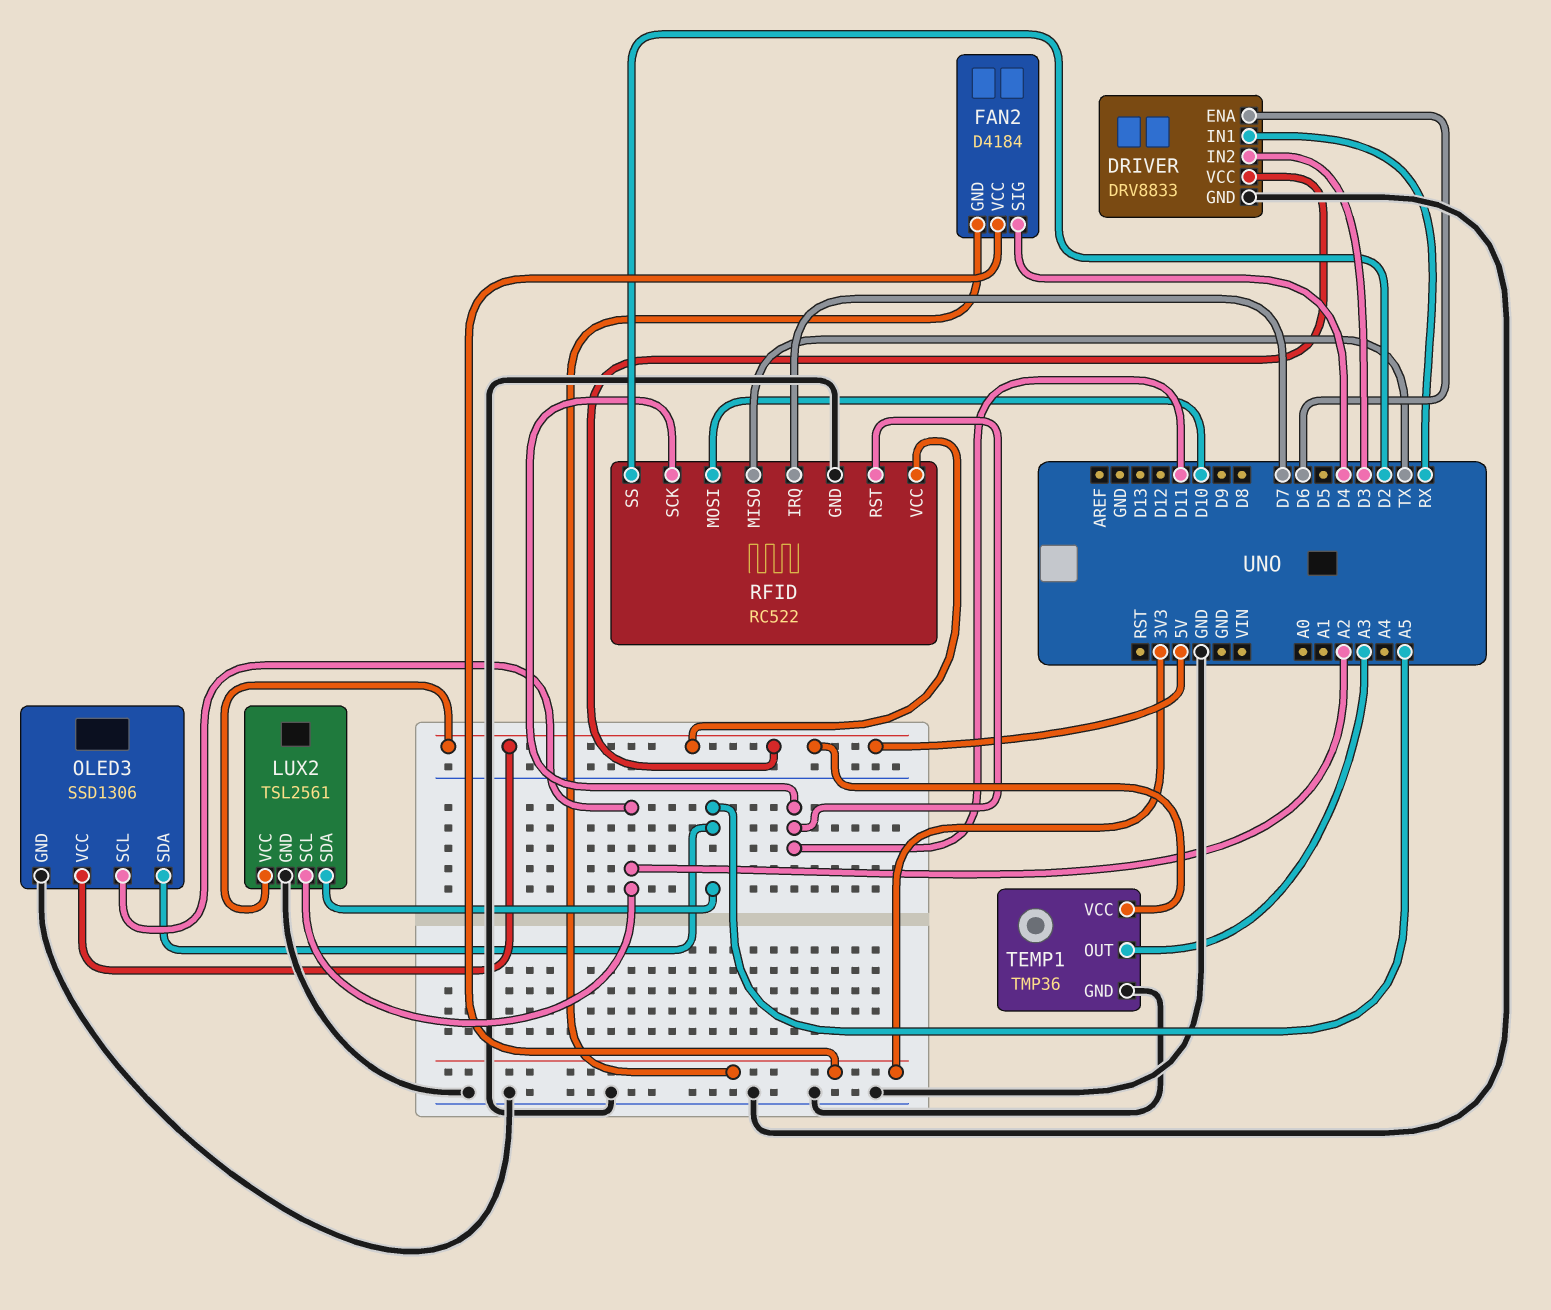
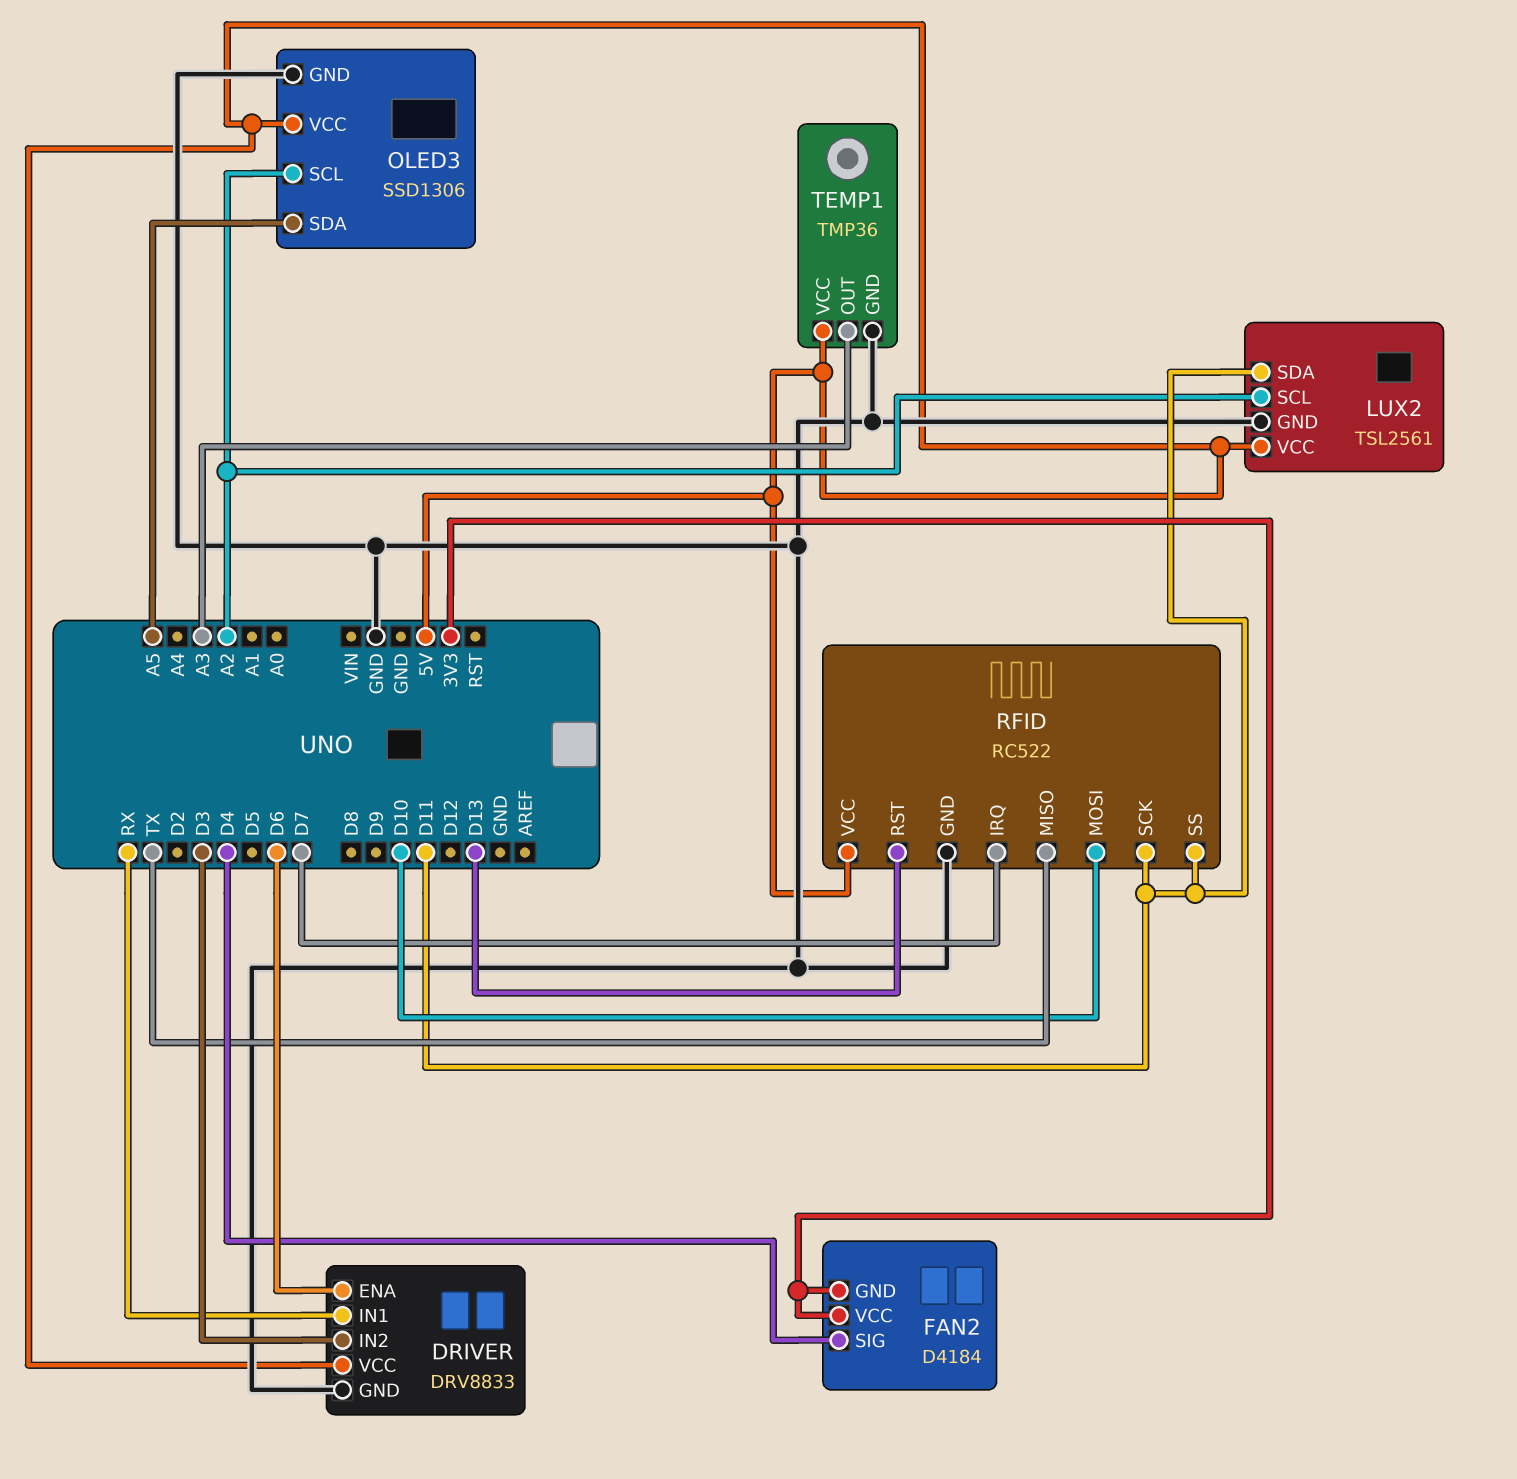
LUX2 pin SDA: A5 -> D11
RFID pin RST: D11 -> D13
RFID pin SS: D2 -> D11

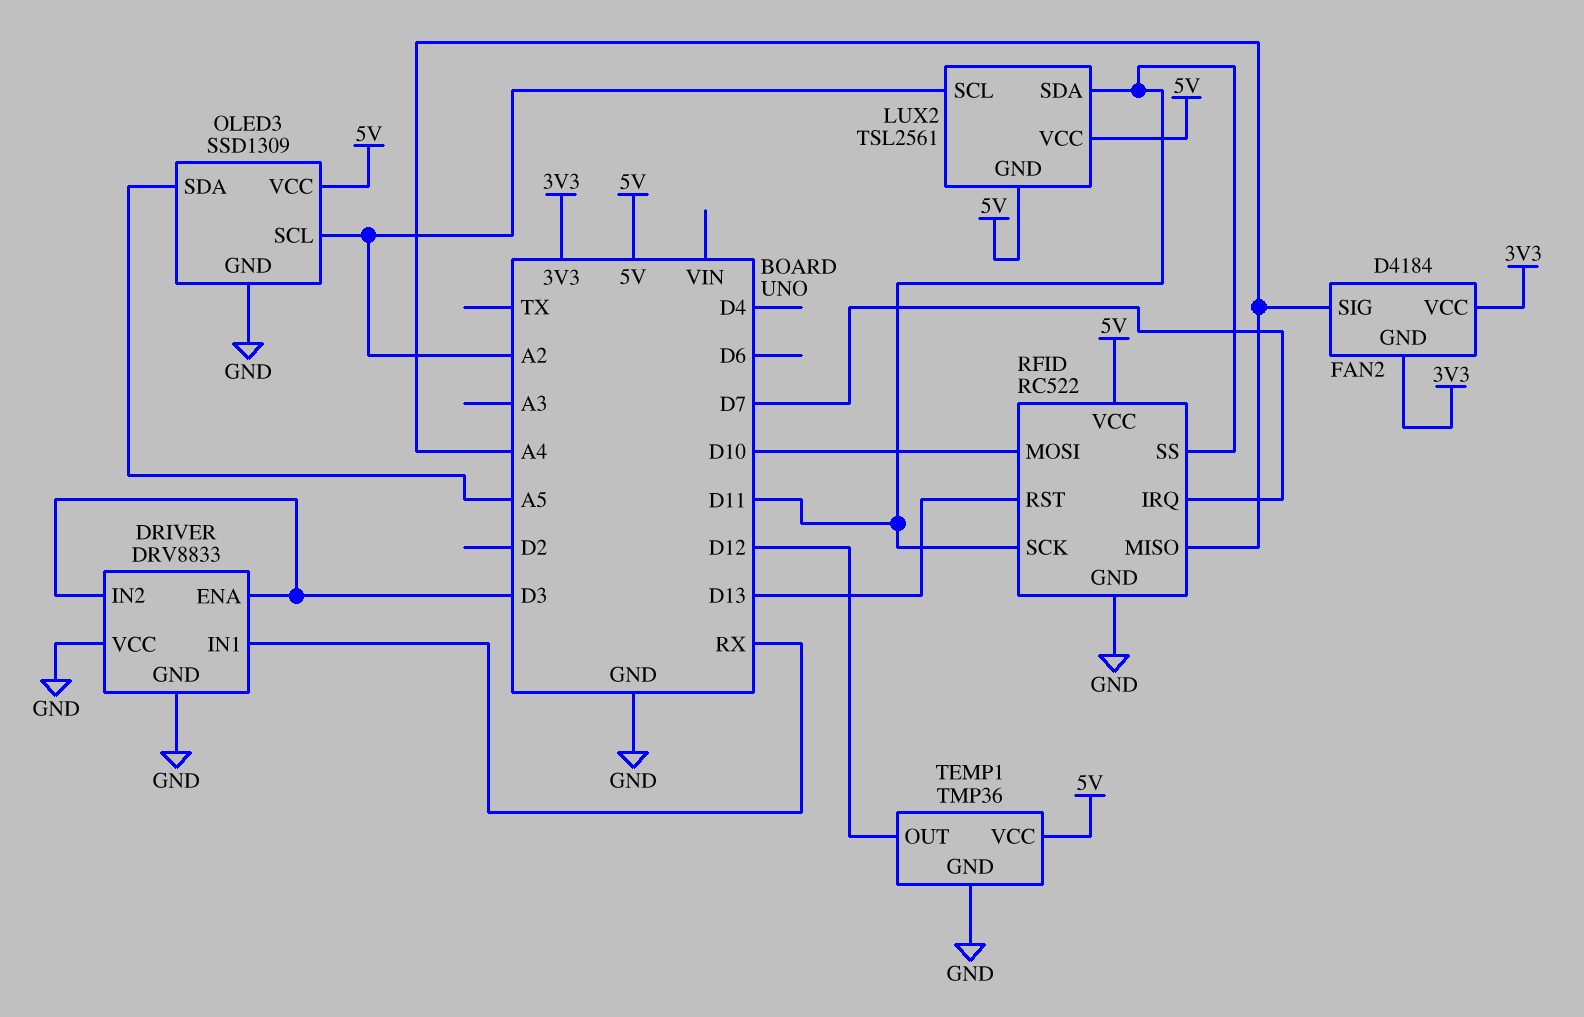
DRIVER pin ENA: D6 -> D3
DRIVER pin VCC: 5V -> GND
FAN2 pin SIG: D4 -> A4
LUX2 pin GND: GND -> 5V
OLED3: SSD1306 -> SSD1309
RFID pin MISO: TX -> A4
TEMP1 pin OUT: A3 -> D12

